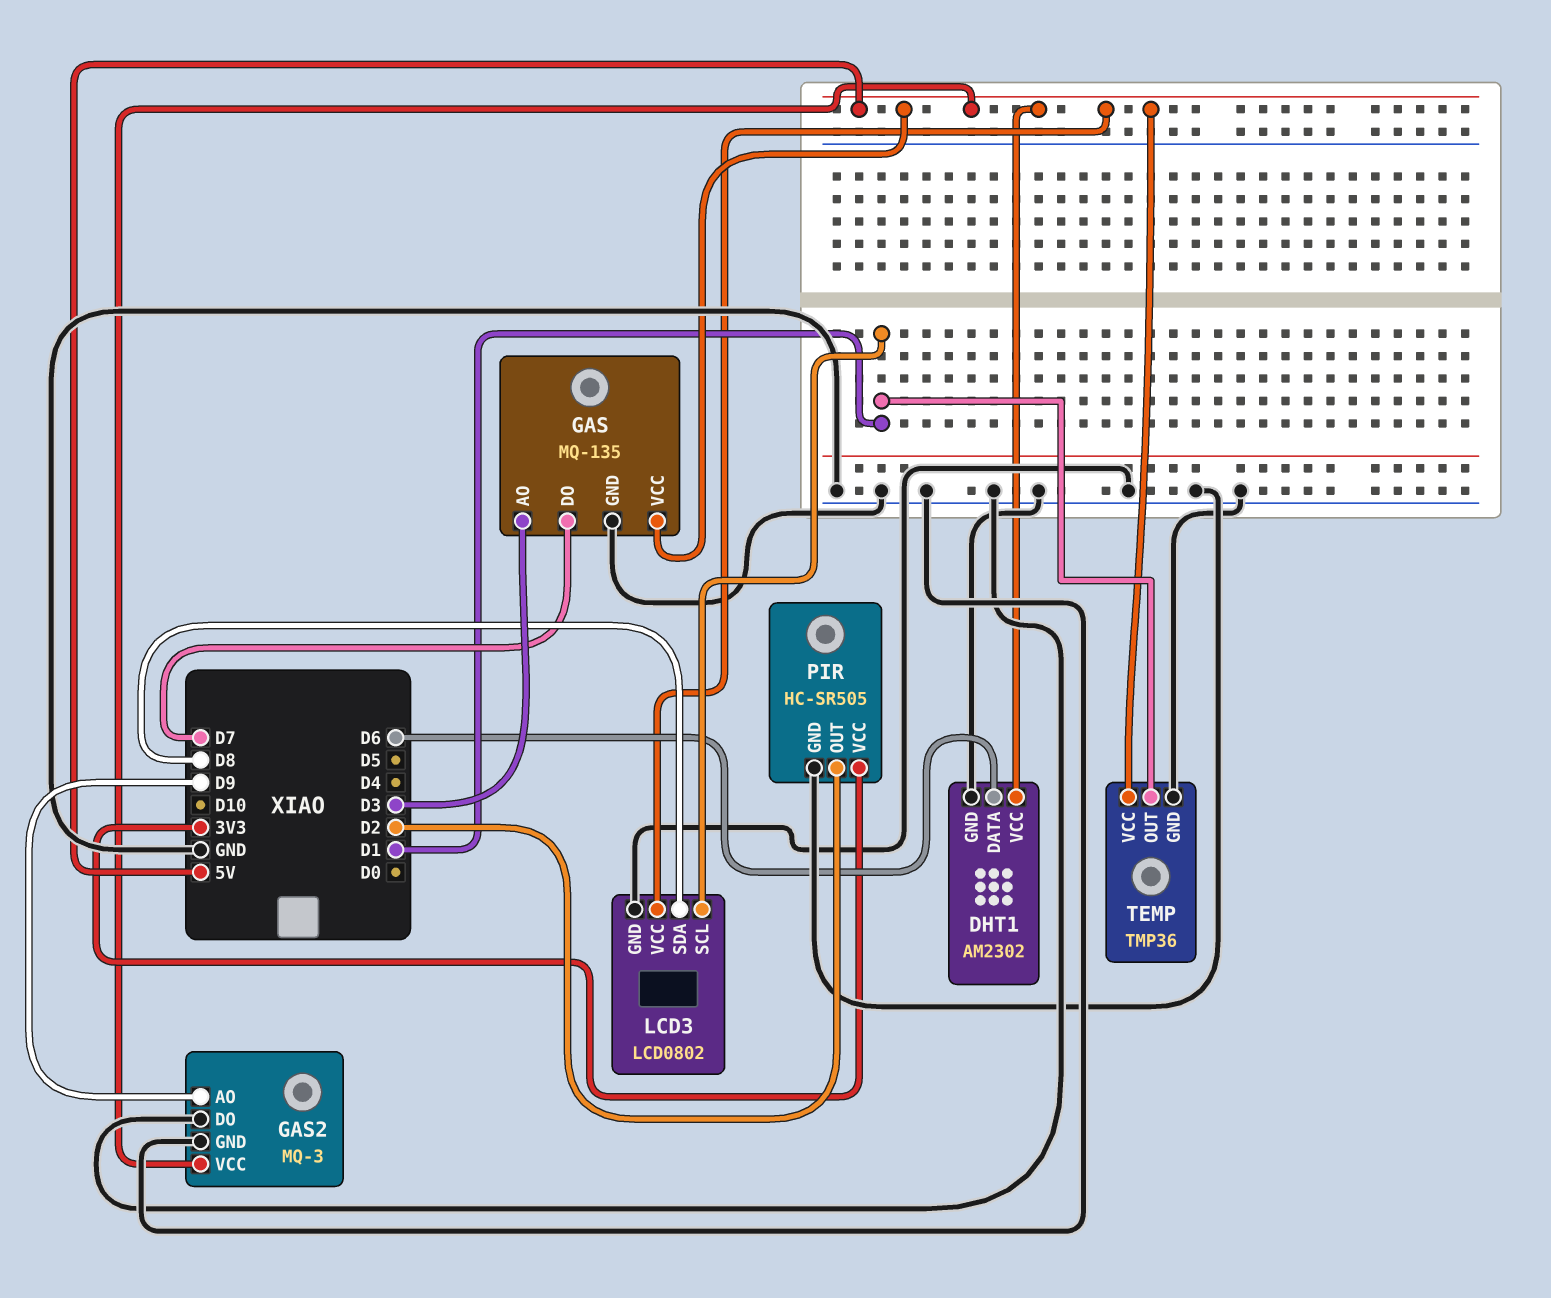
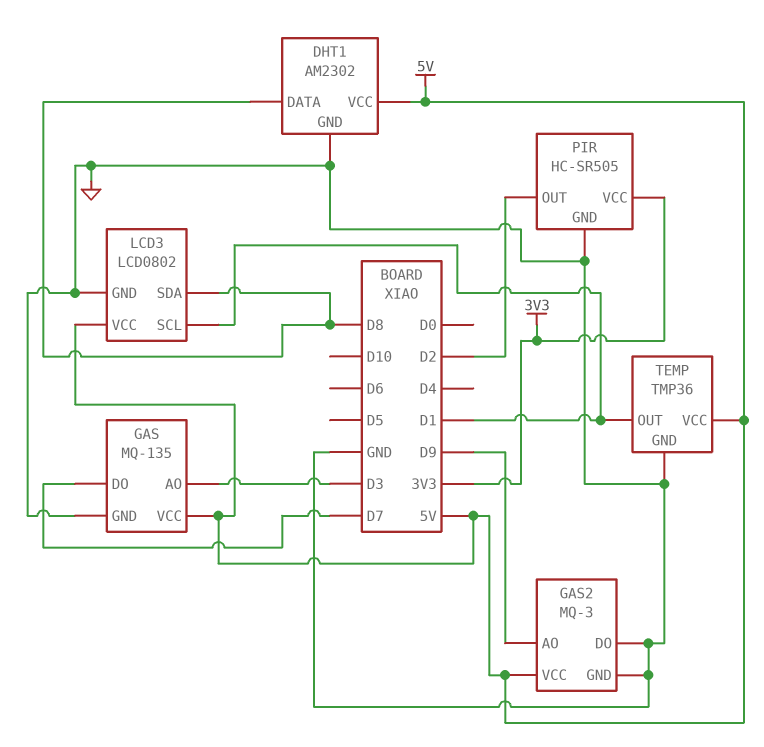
DHT1 pin DATA: D6 -> D8

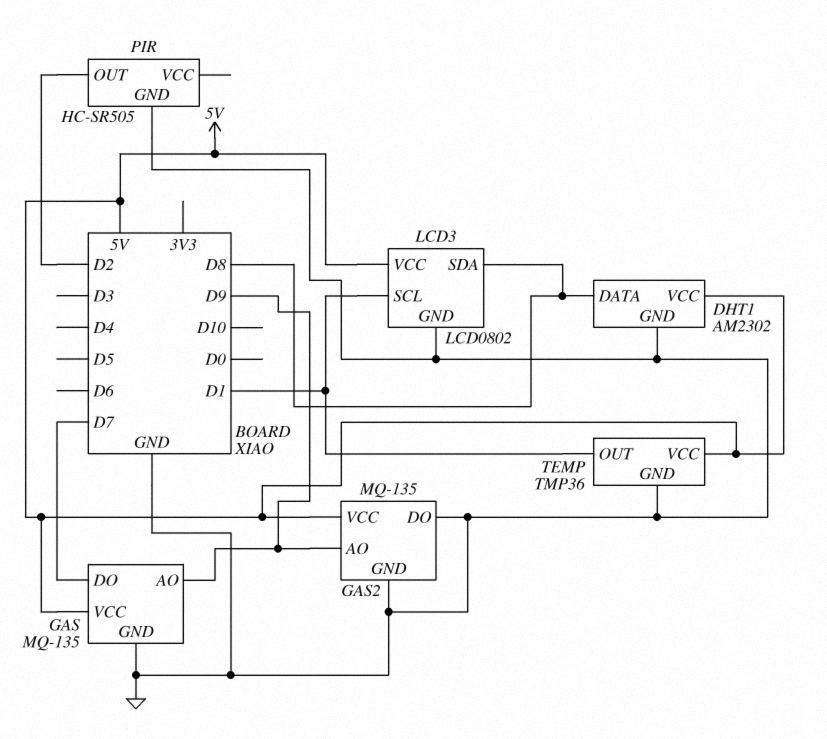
GAS pin AO: D3 -> D9
GAS2: MQ-3 -> MQ-135
PIR pin VCC: 3V3 -> none

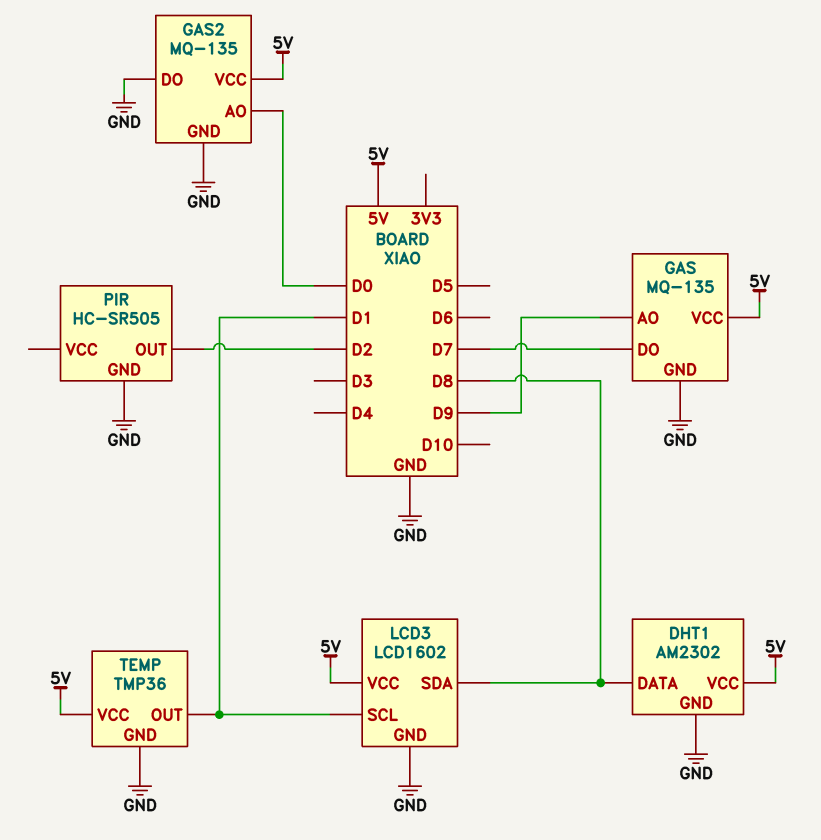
GAS2 pin AO: D9 -> D0
LCD3: LCD0802 -> LCD1602

